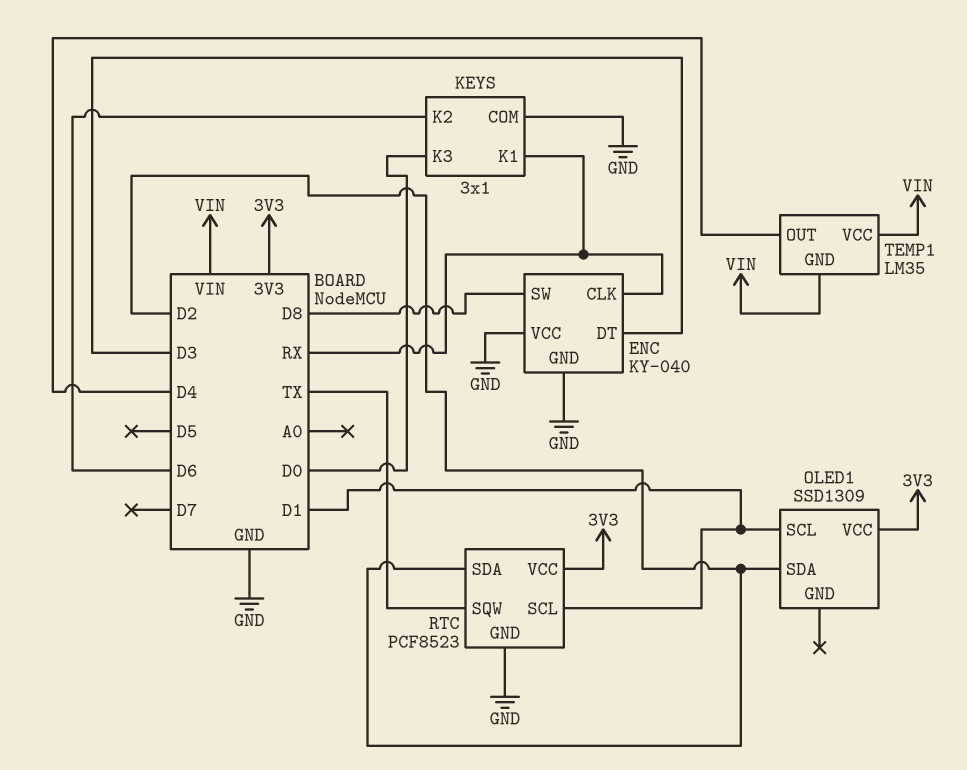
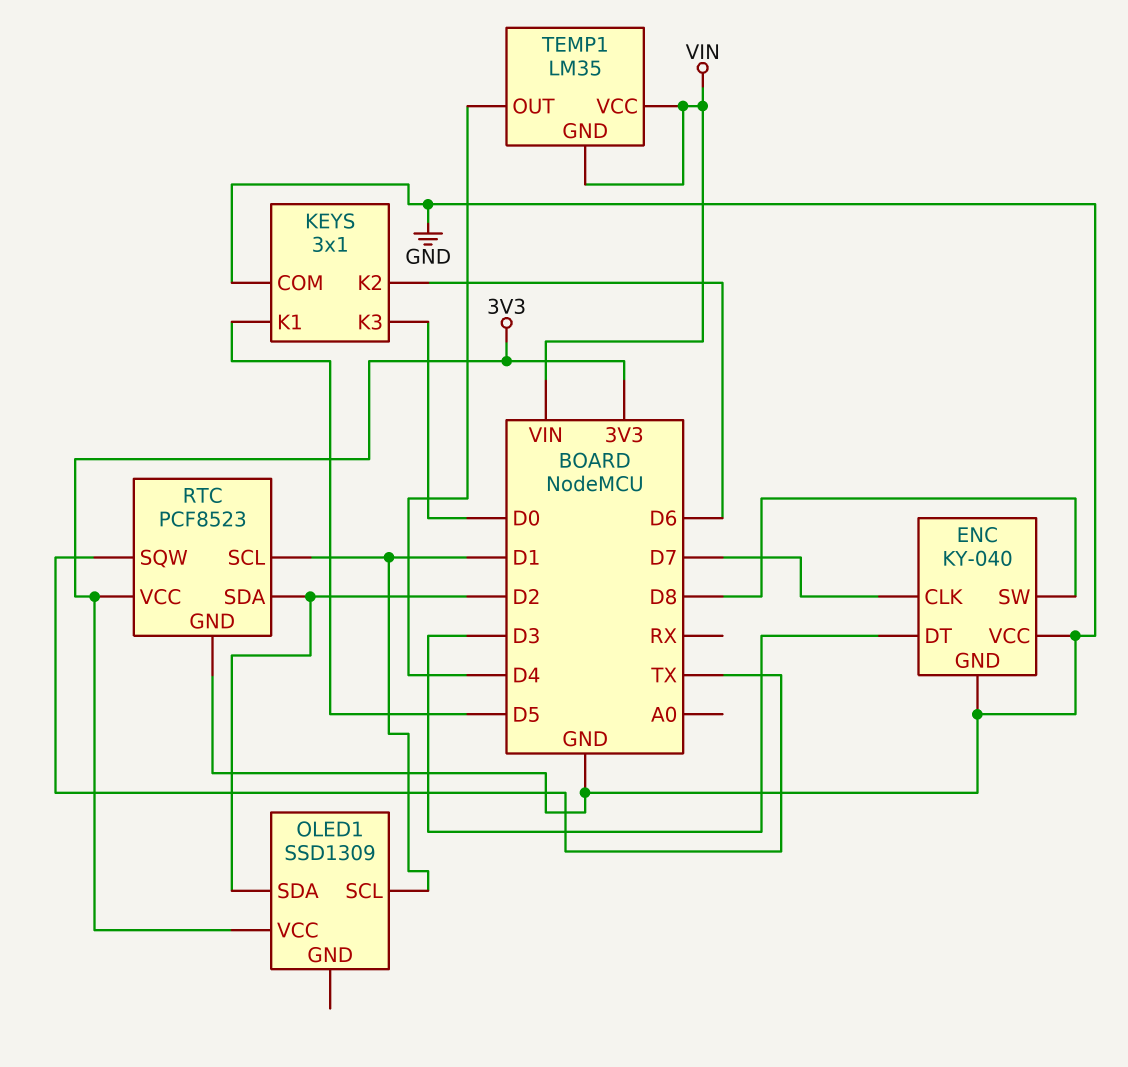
ENC pin CLK: RX -> D7
KEYS pin K1: RX -> D5

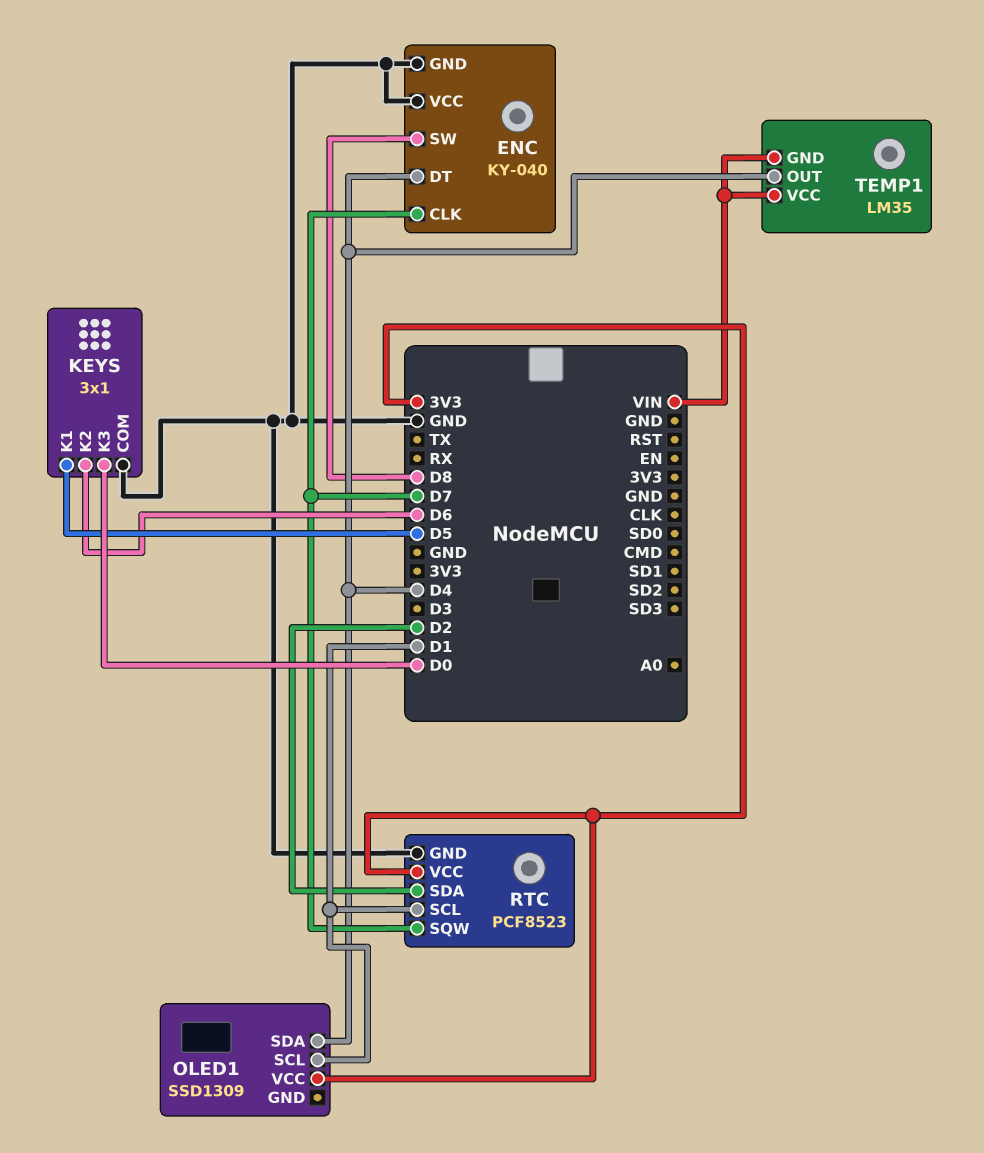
ENC pin DT: D3 -> D4
OLED1 pin SDA: D2 -> D4
RTC pin SQW: TX -> D7

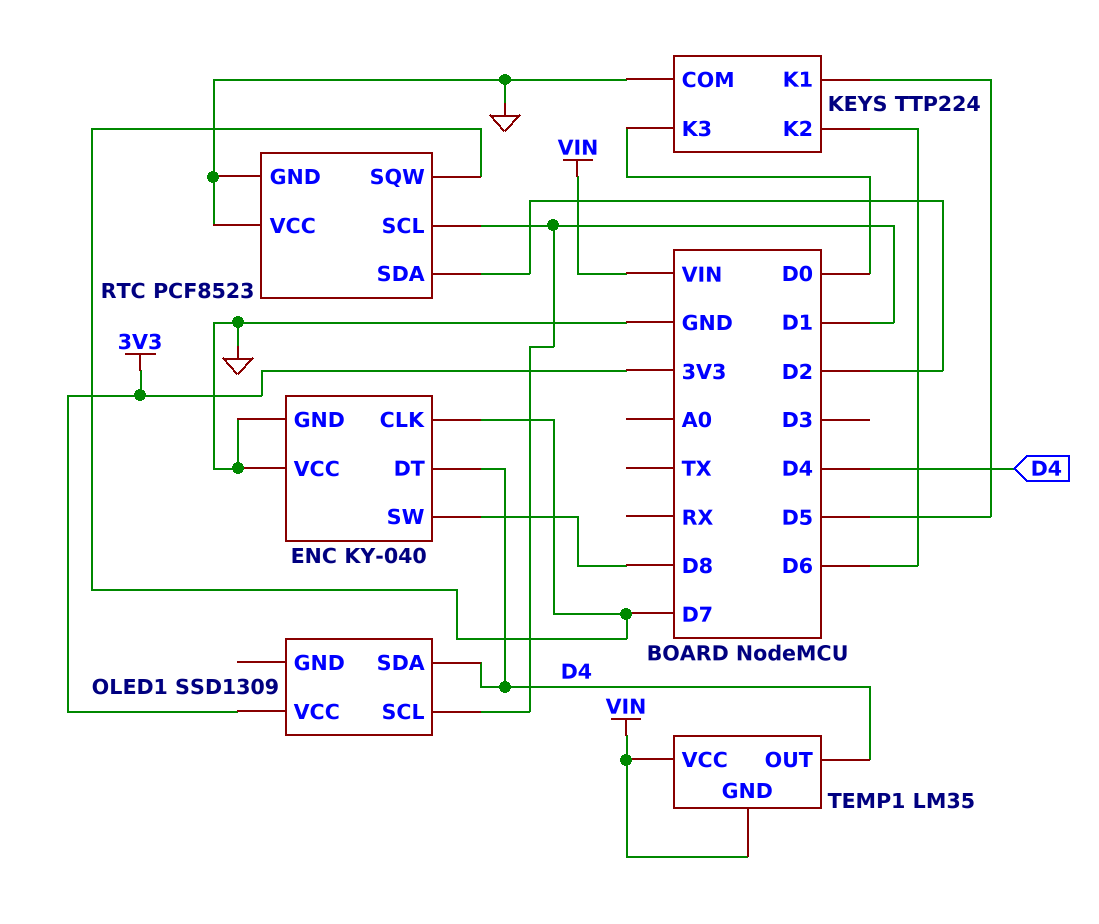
KEYS: 3x1 -> TTP224
RTC pin VCC: 3V3 -> GND

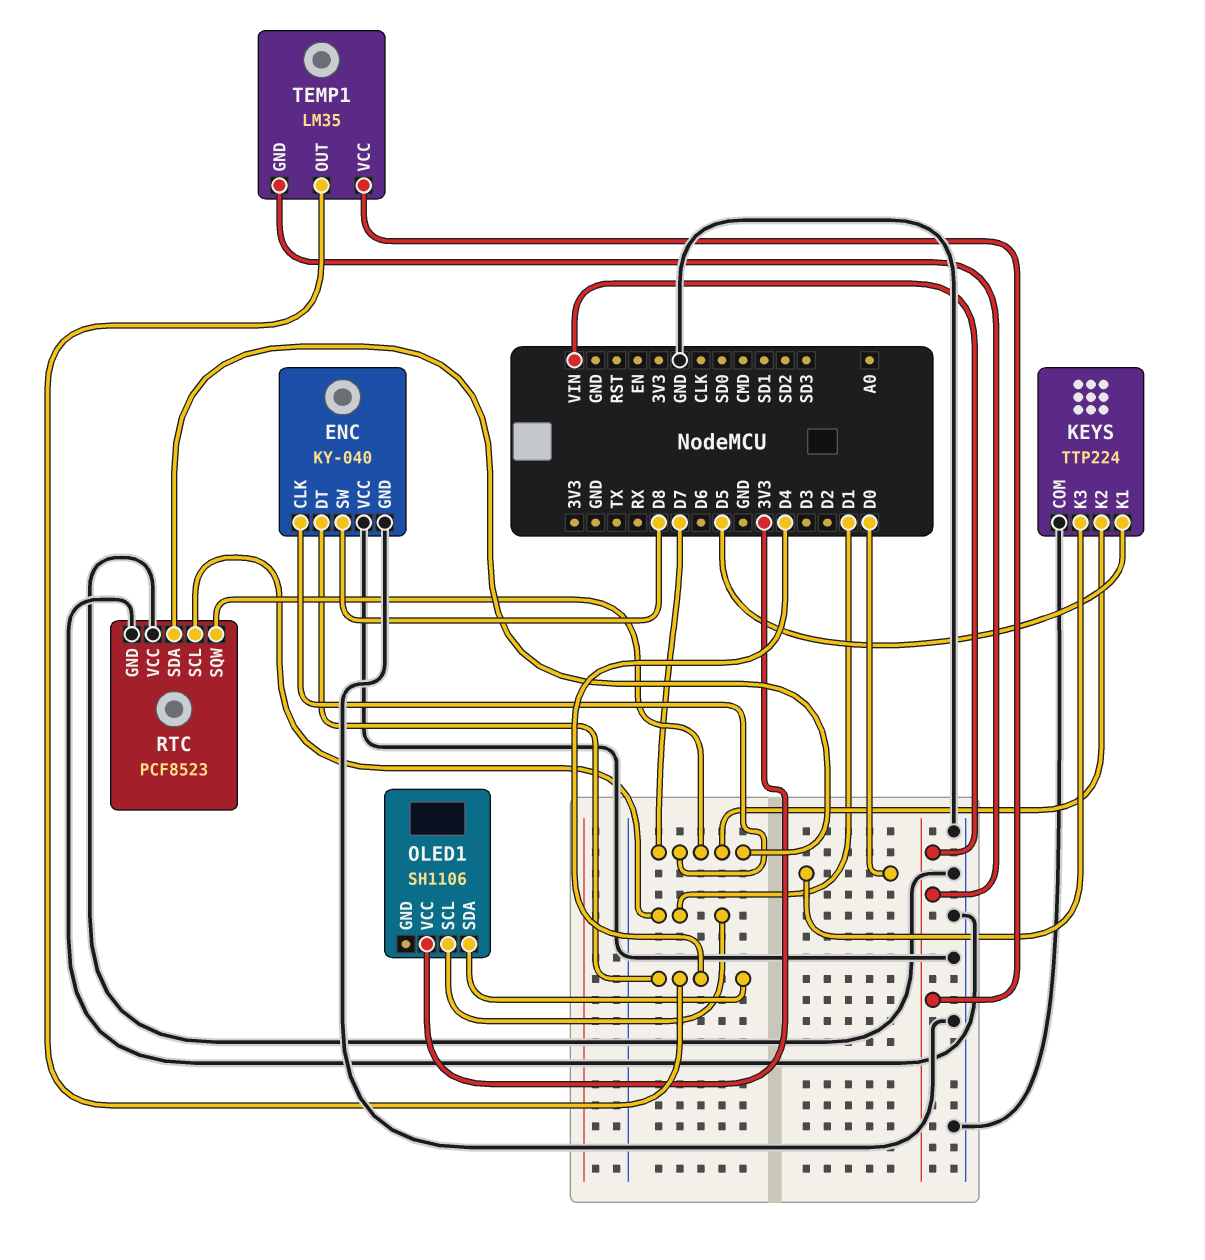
KEYS pin K2: D6 -> D7
OLED1: SSD1309 -> SH1106
RTC pin SDA: D2 -> D7

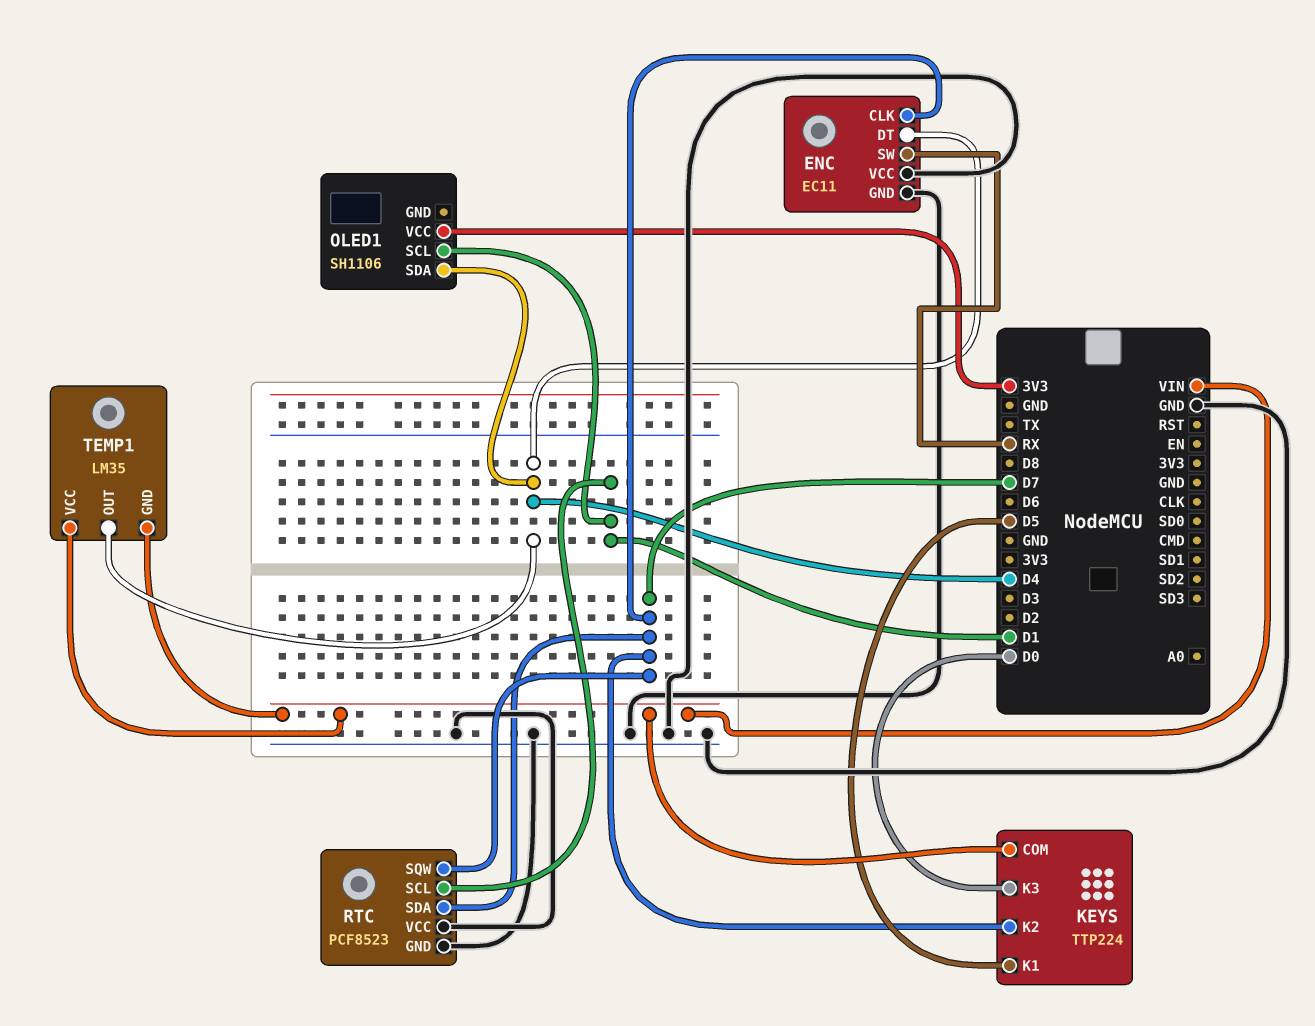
ENC: KY-040 -> EC11
ENC pin SW: D8 -> RX
KEYS pin COM: GND -> VIN

